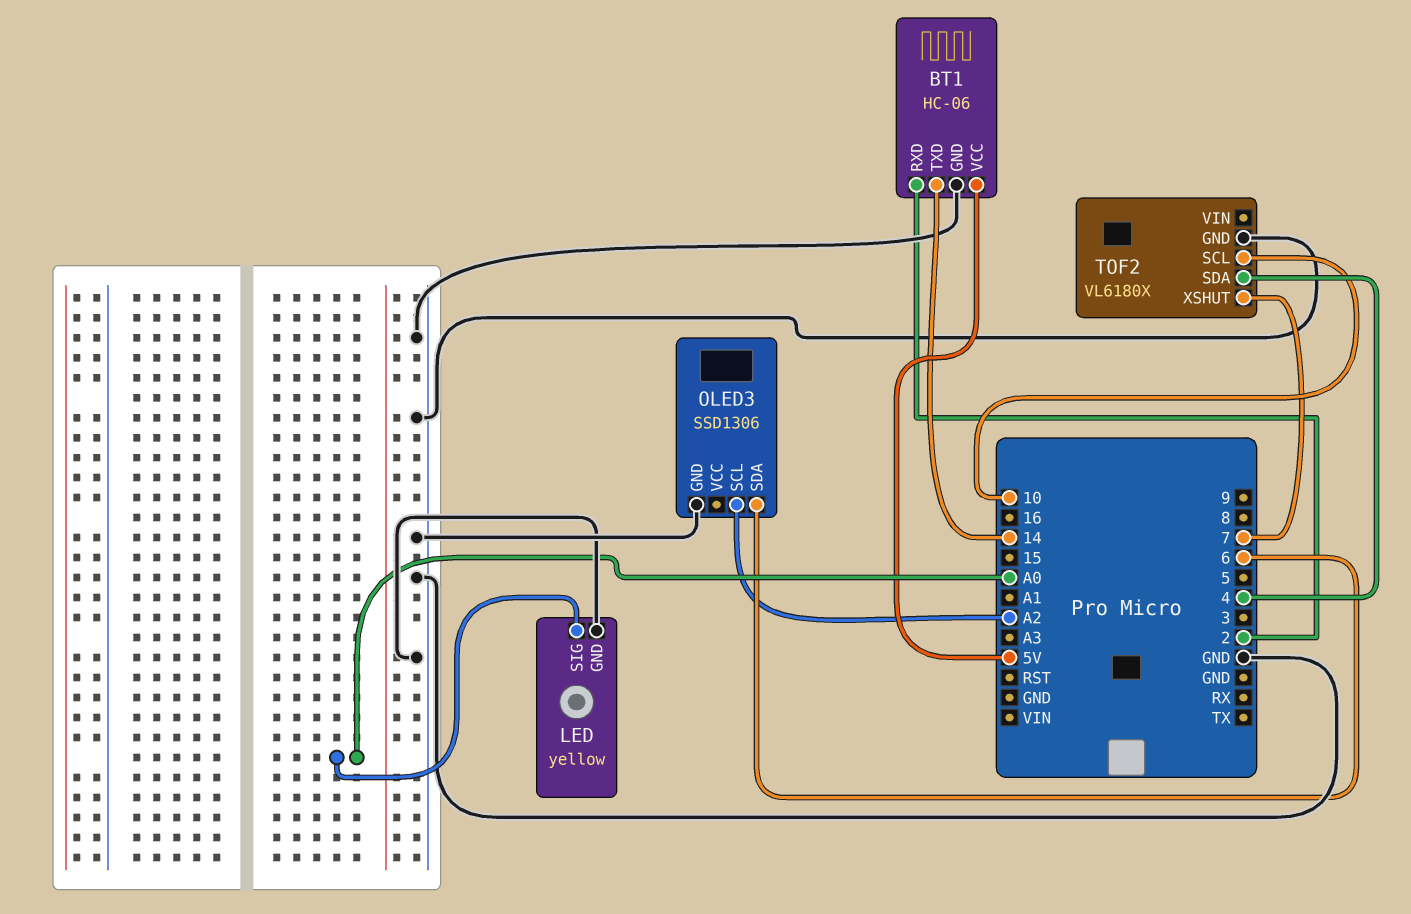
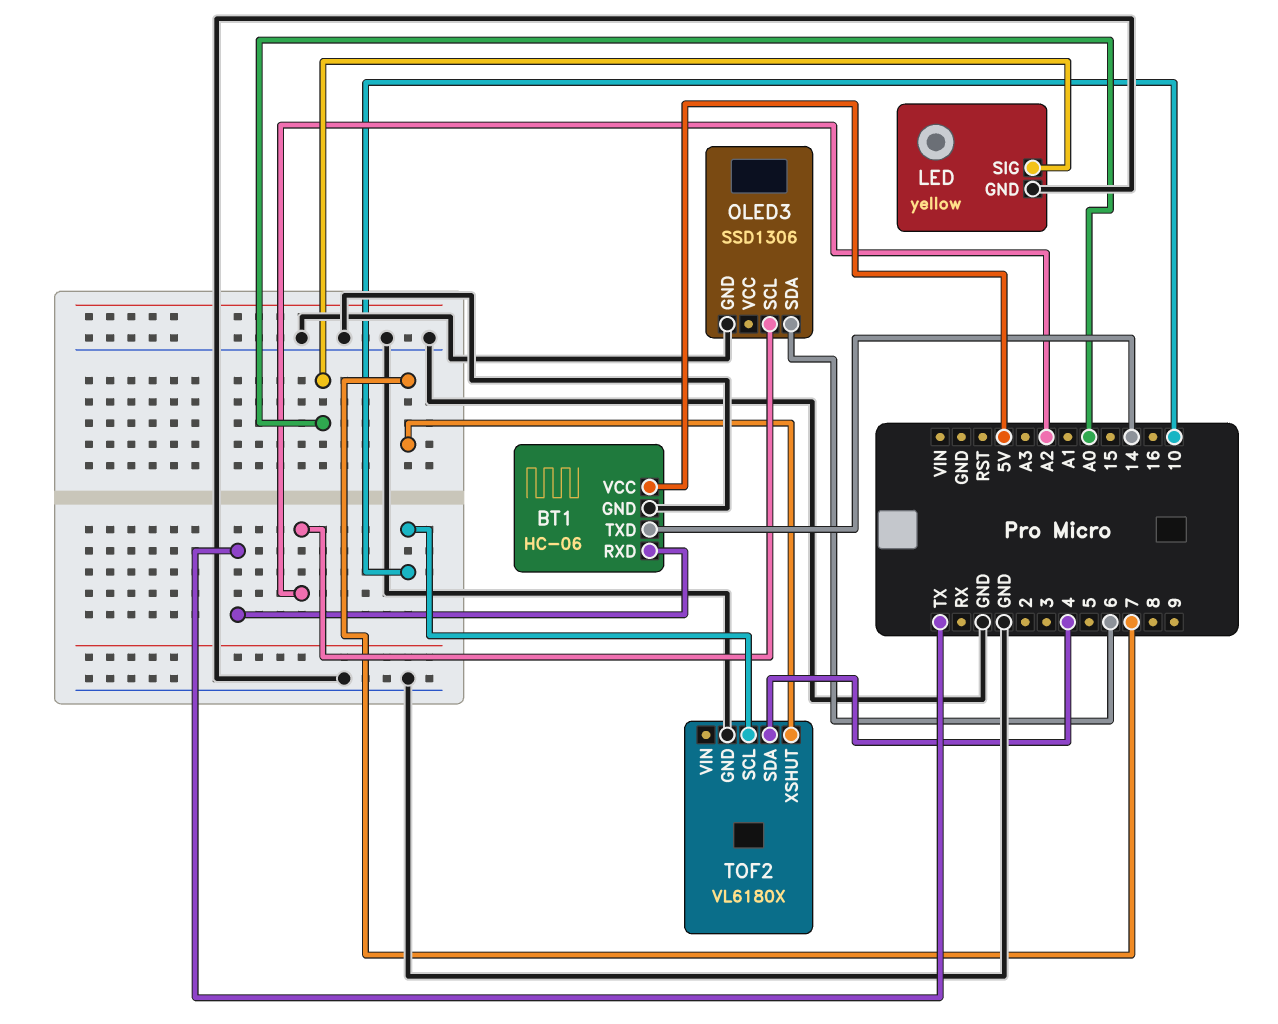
BT1 pin RXD: 2 -> TX

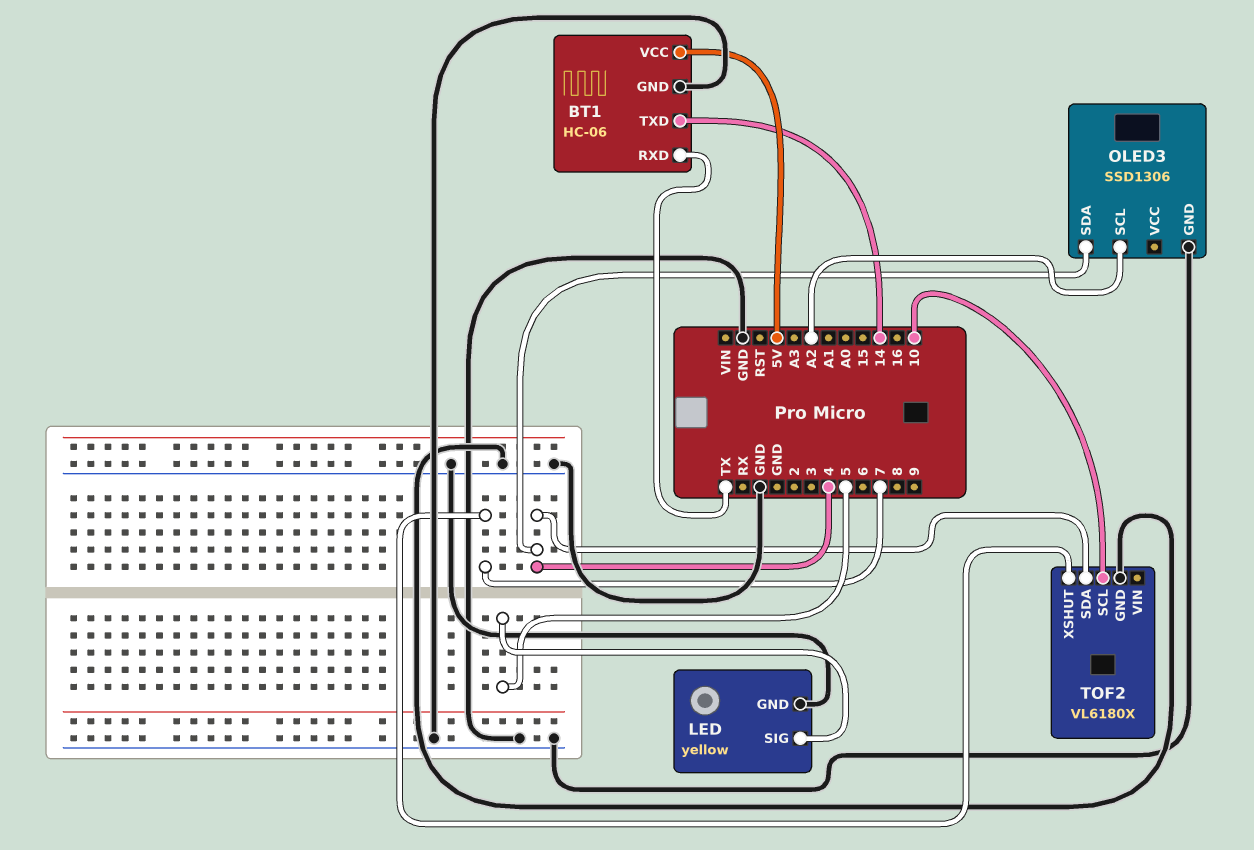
LED pin SIG: A0 -> 5
OLED3 pin SDA: 6 -> 4

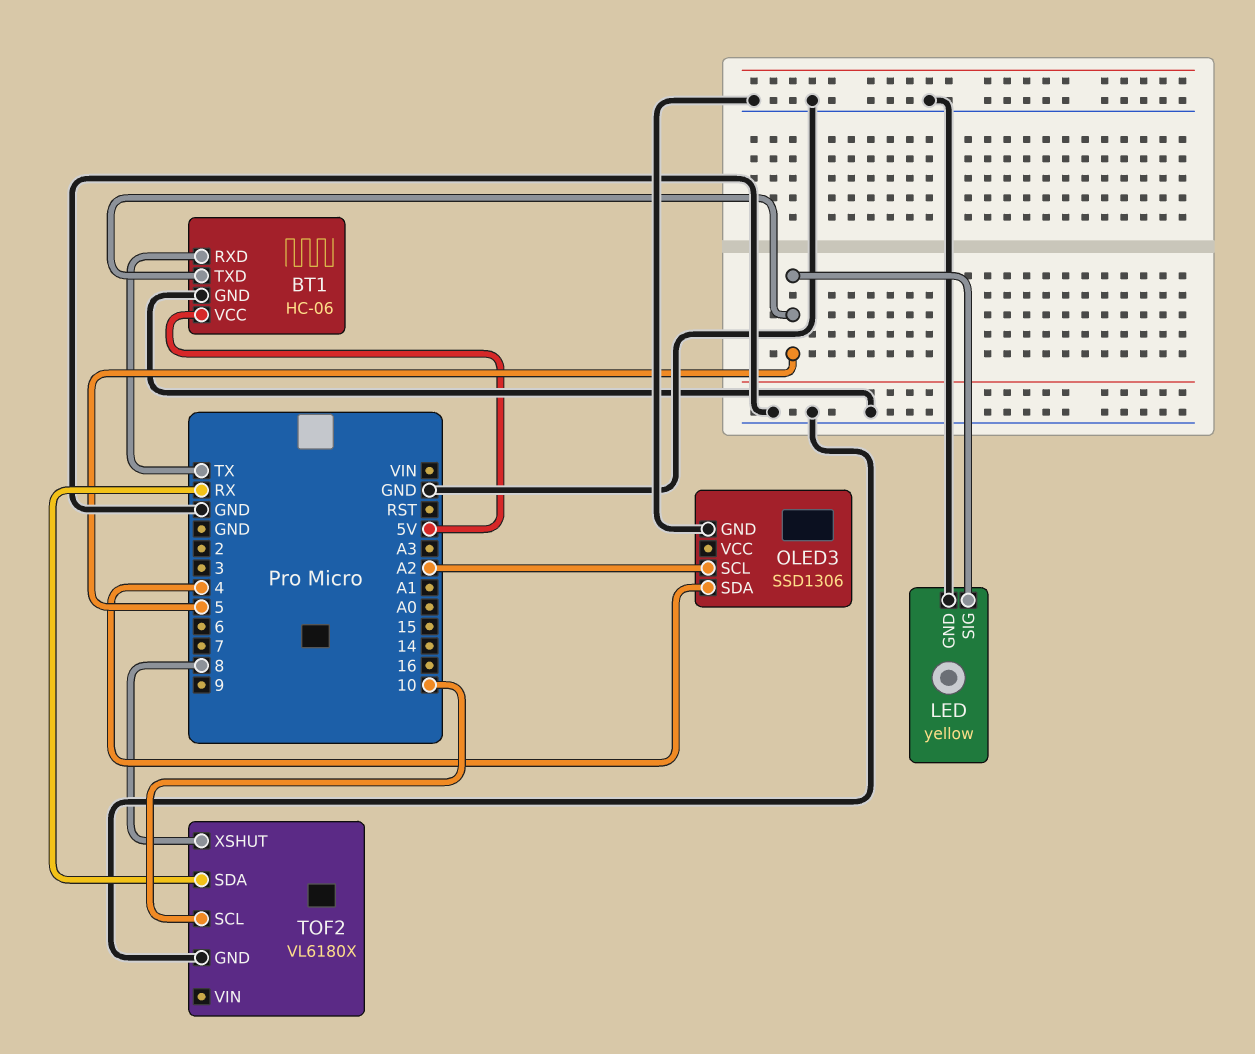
BT1 pin TXD: 14 -> 5
TOF2 pin SDA: 4 -> RX
TOF2 pin XSHUT: 7 -> 8

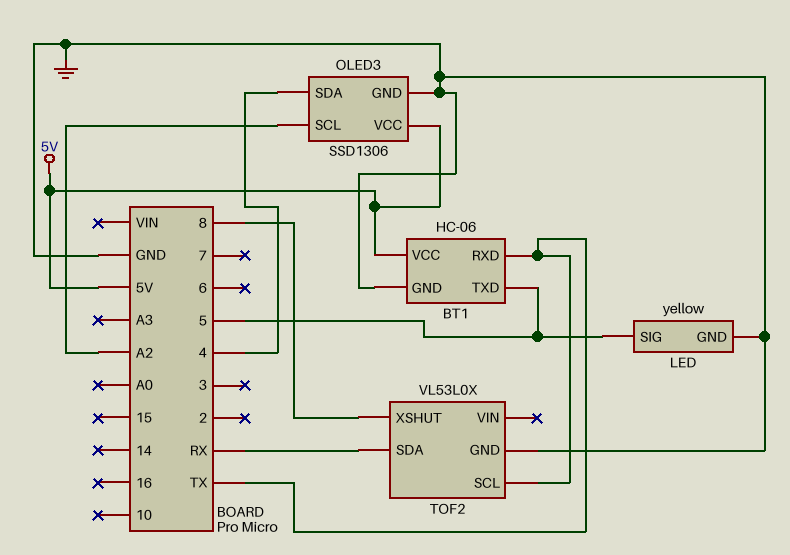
OLED3 pin VCC: none -> 5V
TOF2: VL6180X -> VL53L0X
TOF2 pin SCL: 10 -> TX

